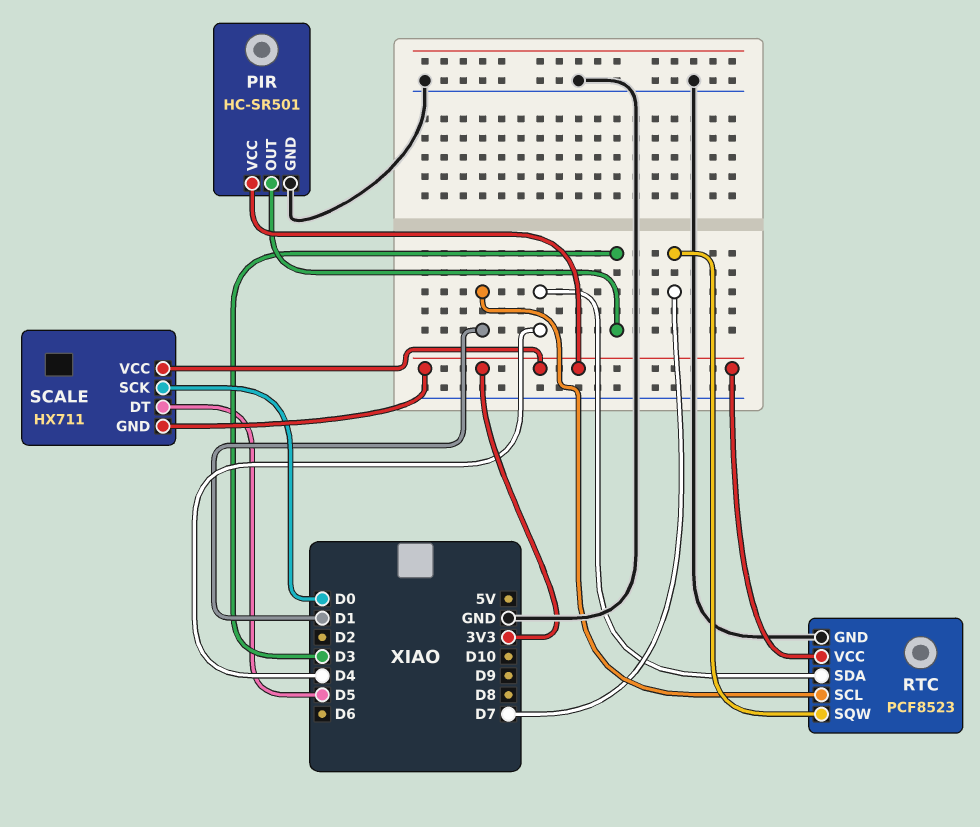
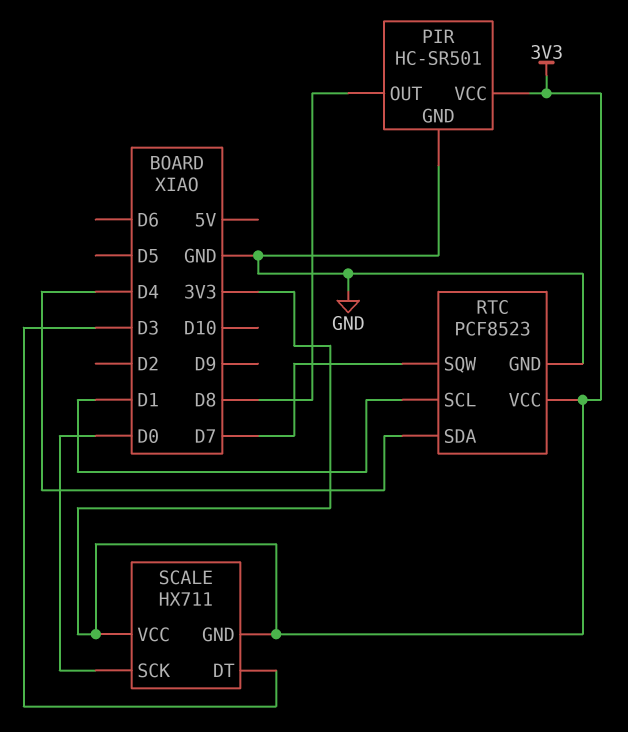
PIR pin OUT: D3 -> D8
SCALE pin DT: D5 -> D3

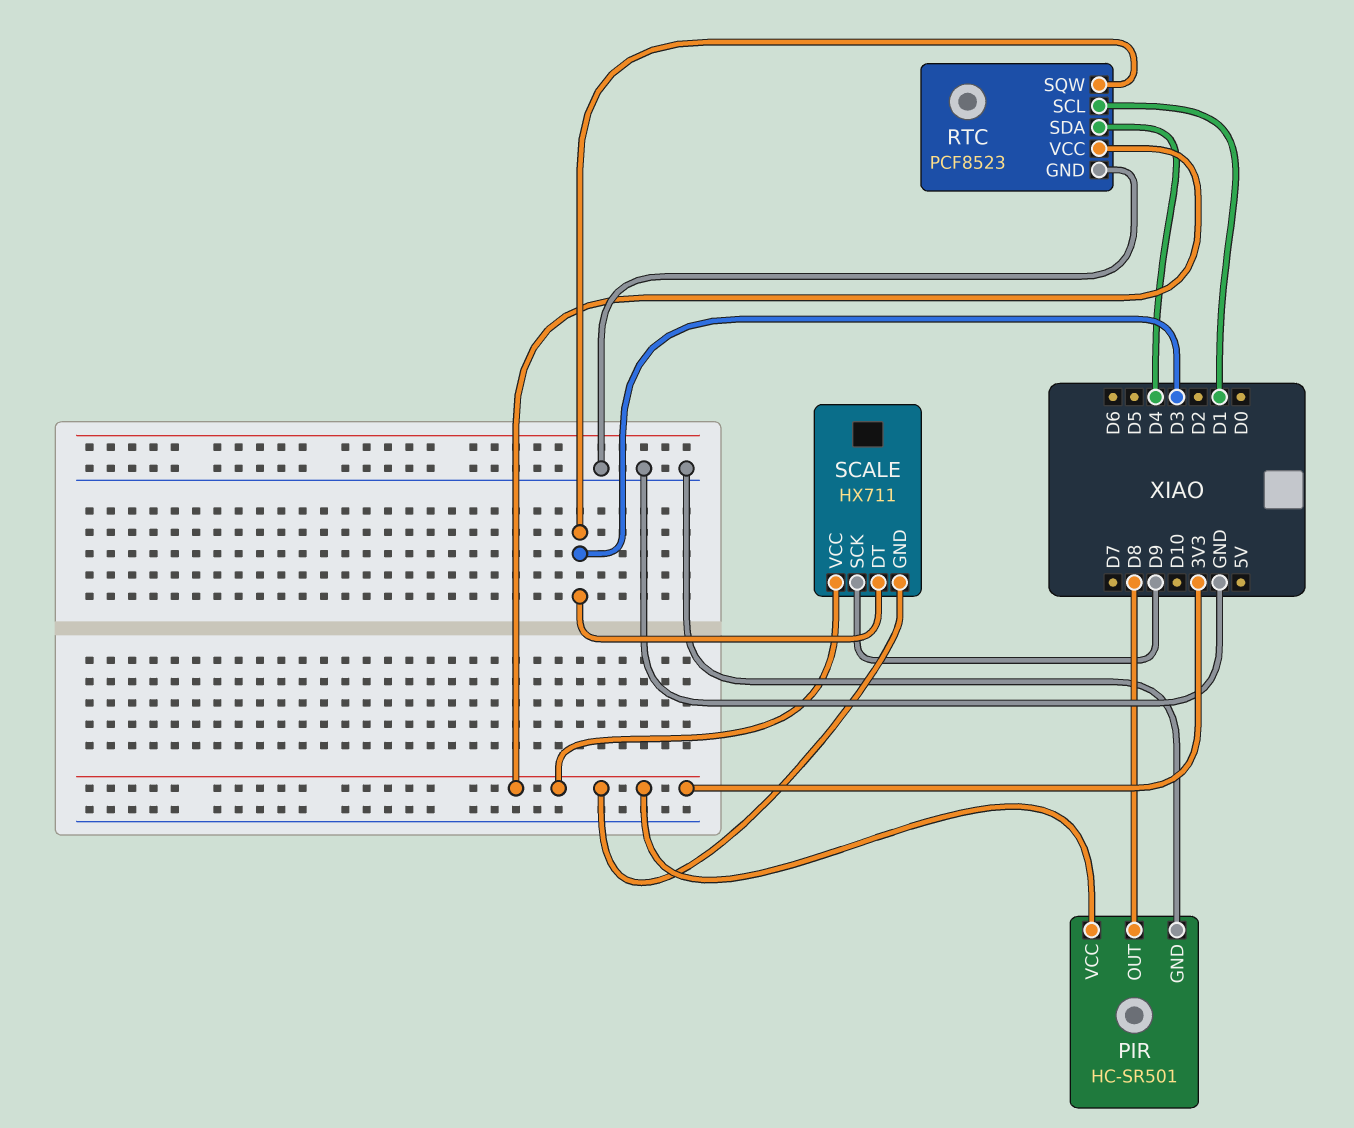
RTC pin SQW: D7 -> D3
SCALE pin SCK: D0 -> D9

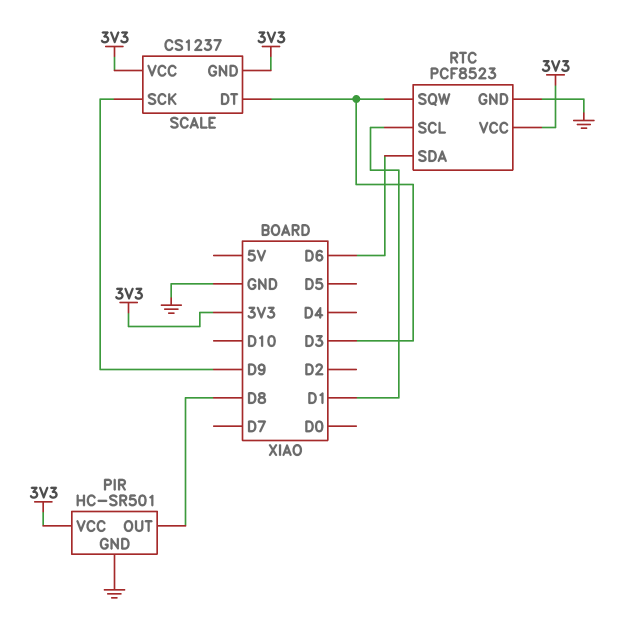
RTC pin SDA: D4 -> D6
SCALE: HX711 -> CS1237

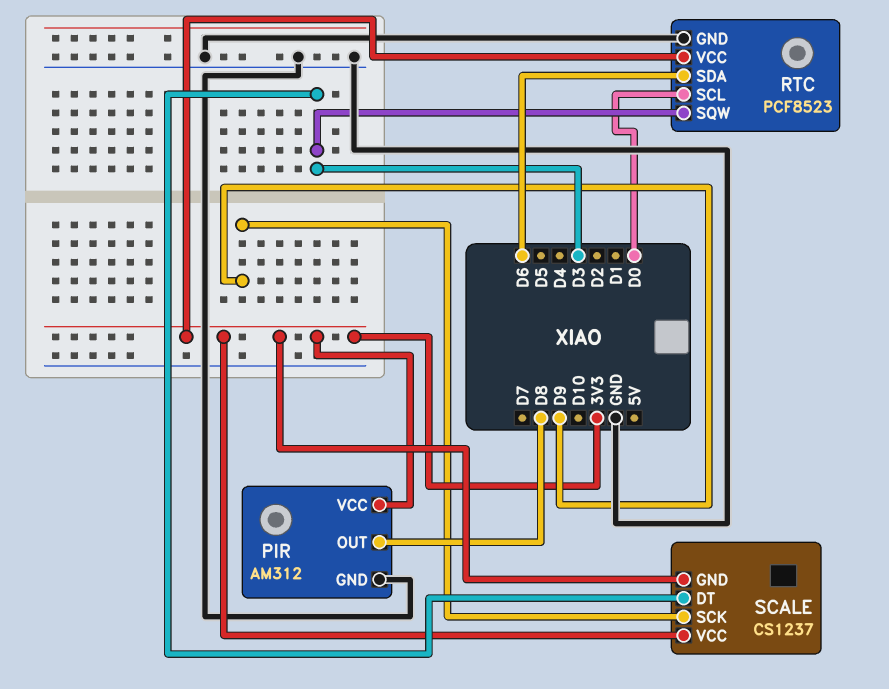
PIR: HC-SR501 -> AM312
RTC pin SCL: D1 -> D0

